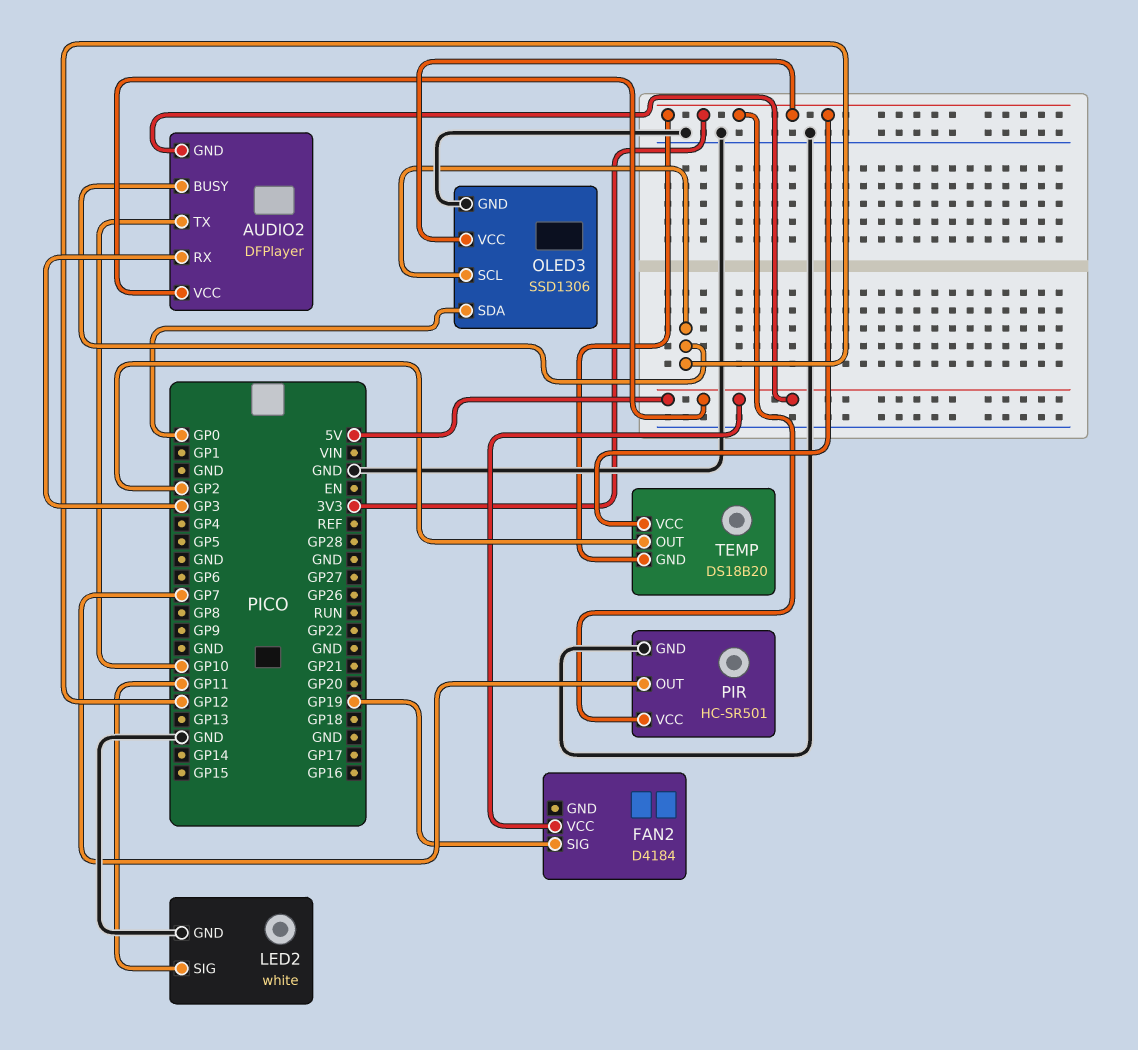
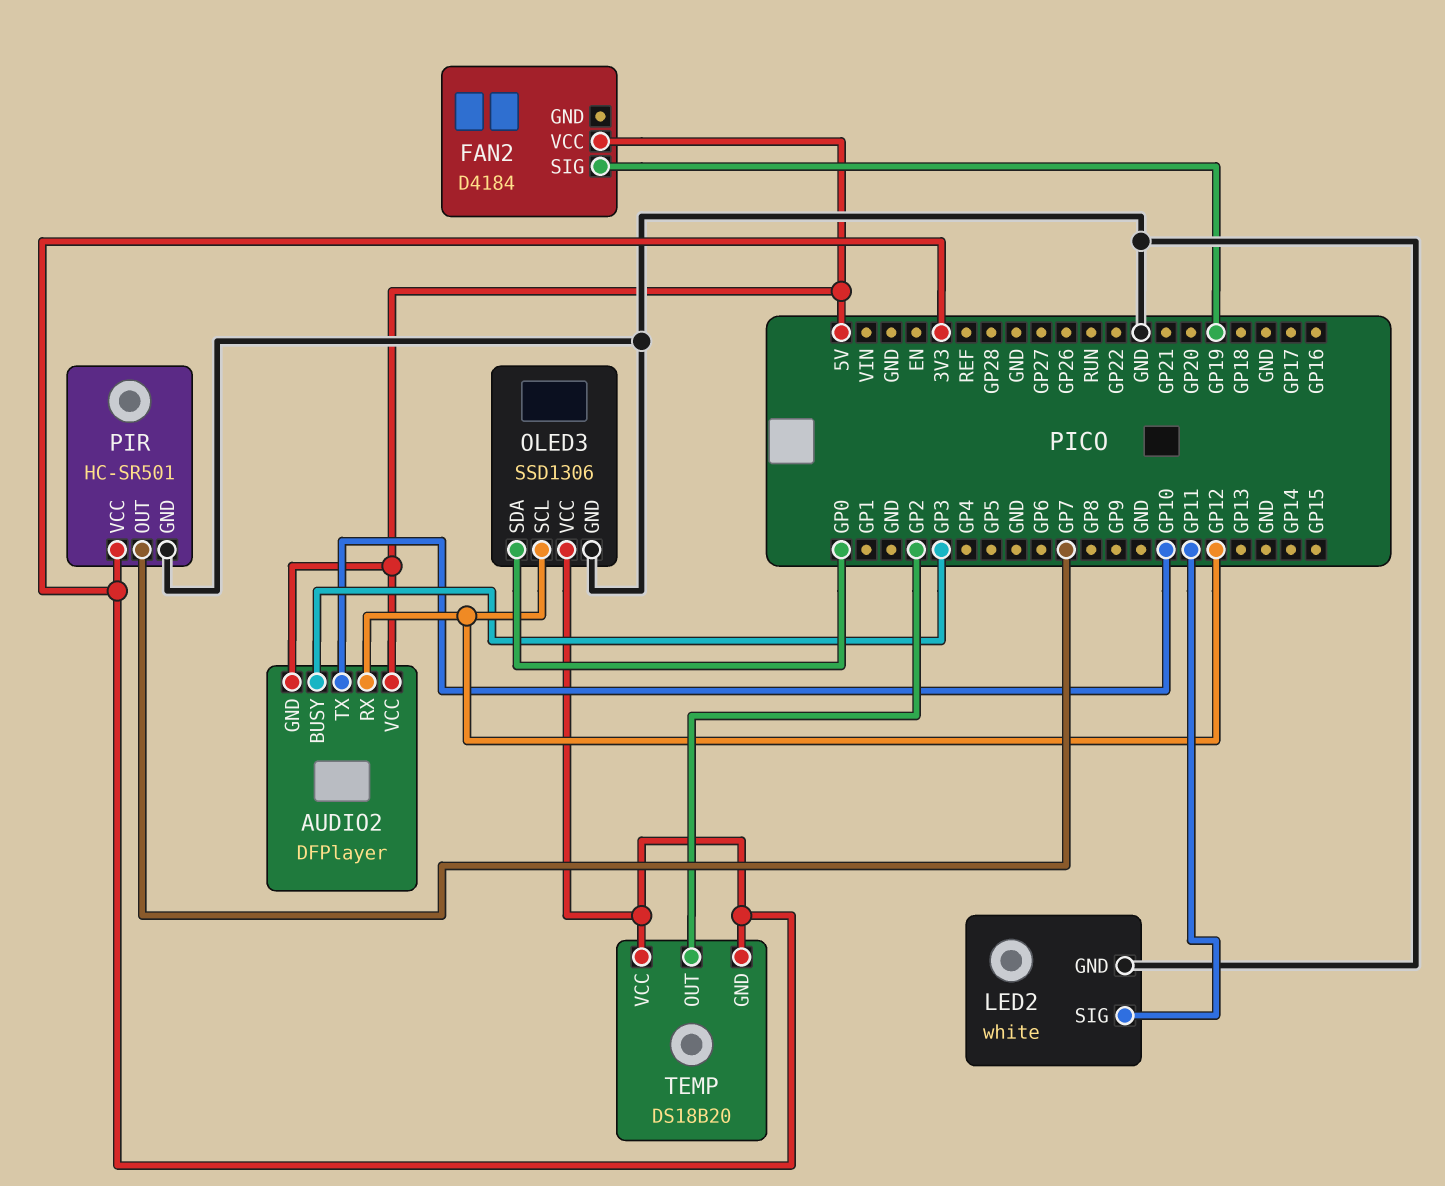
AUDIO2 pin BUSY: GP12 -> GP3
AUDIO2 pin RX: GP3 -> GP12

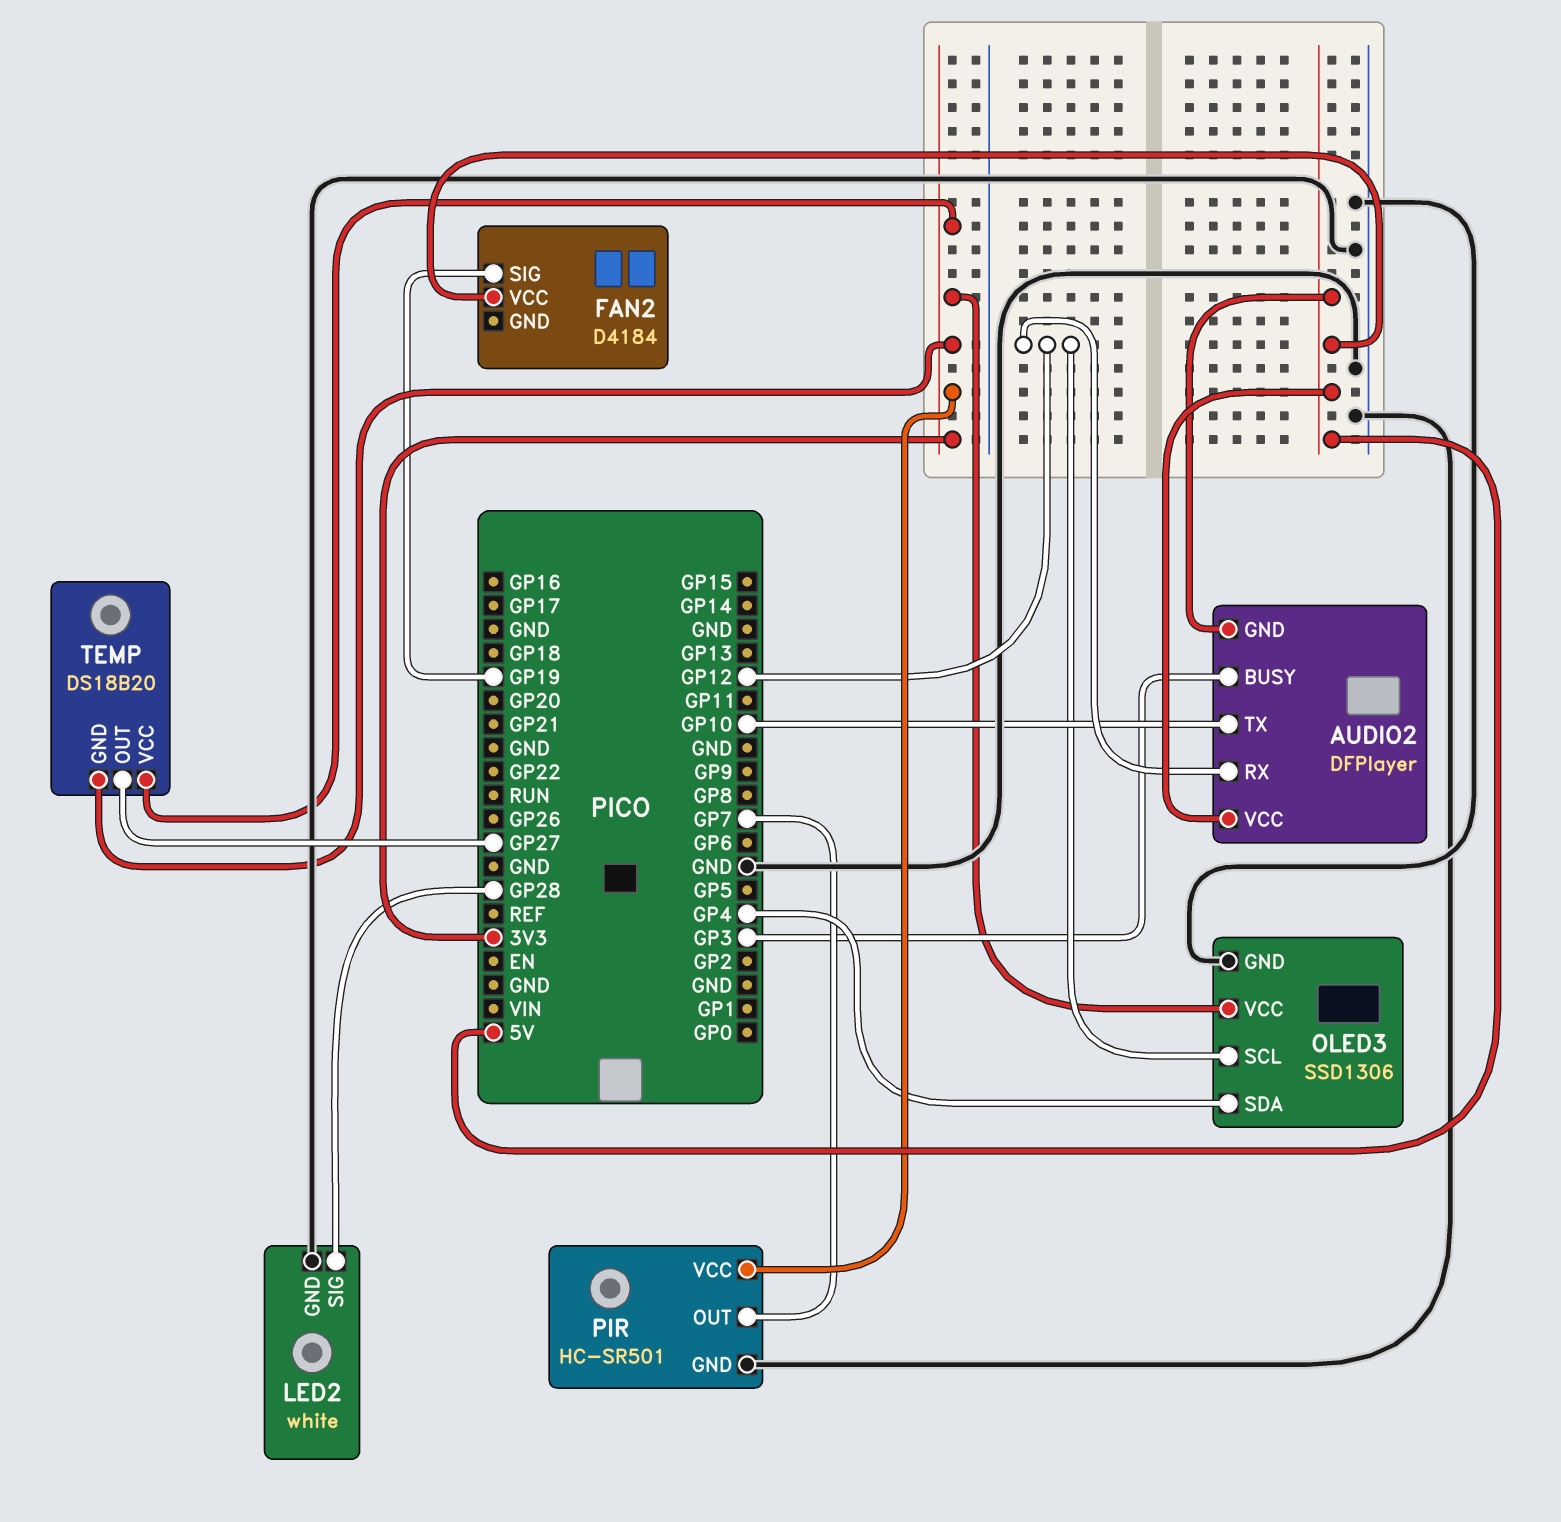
LED2 pin SIG: GP11 -> GP28
OLED3 pin SDA: GP0 -> GP4
TEMP pin OUT: GP2 -> GP27

